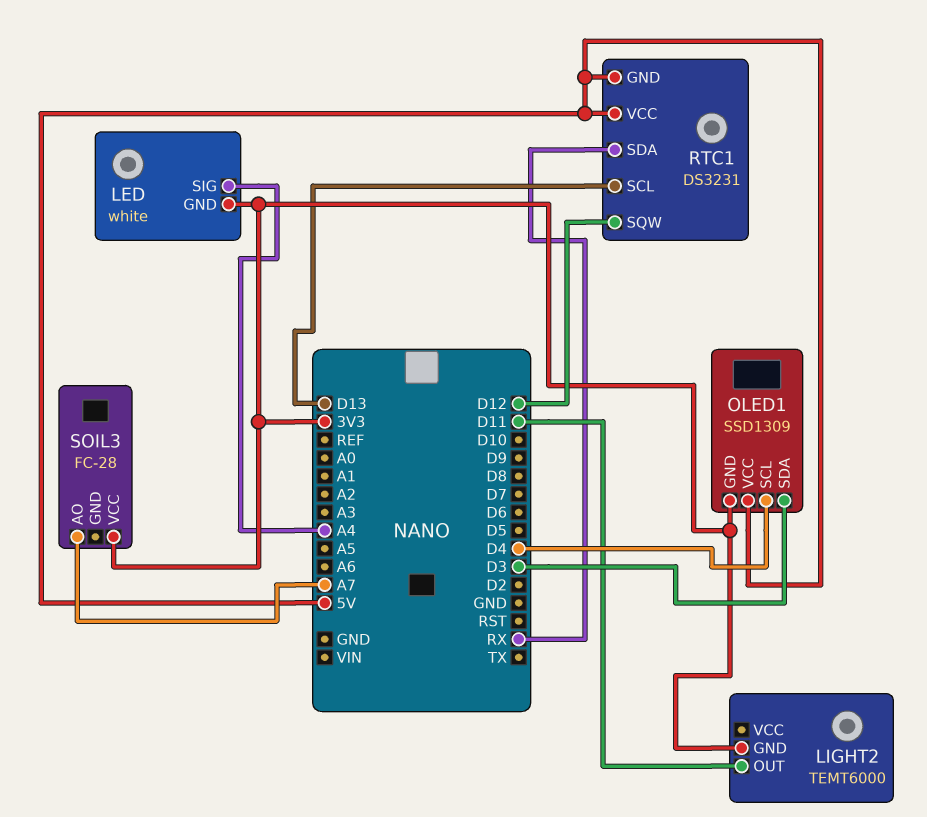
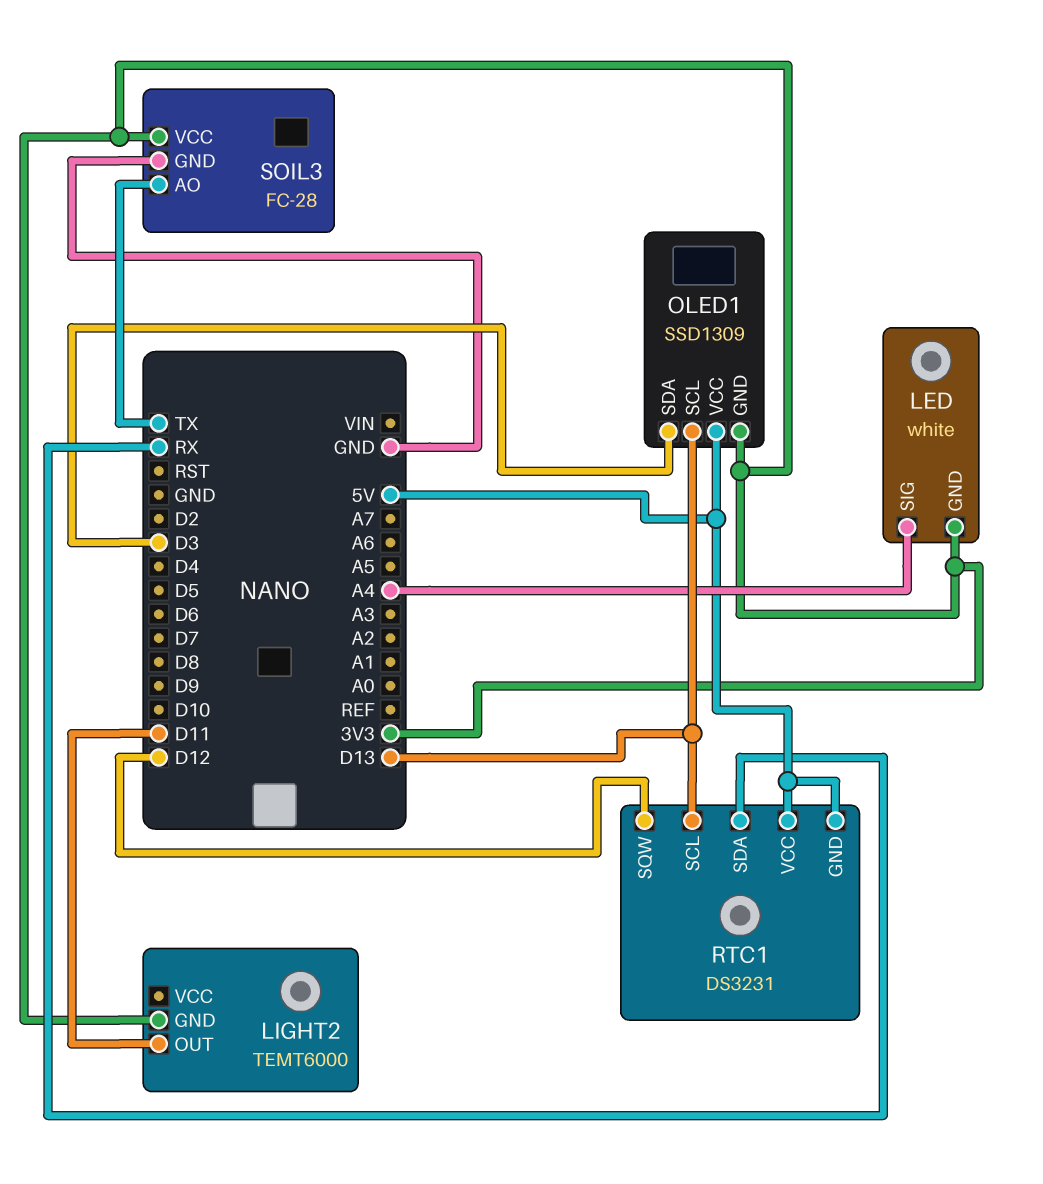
OLED1 pin SCL: D4 -> D13
SOIL3 pin AO: A7 -> TX
SOIL3 pin GND: none -> GND

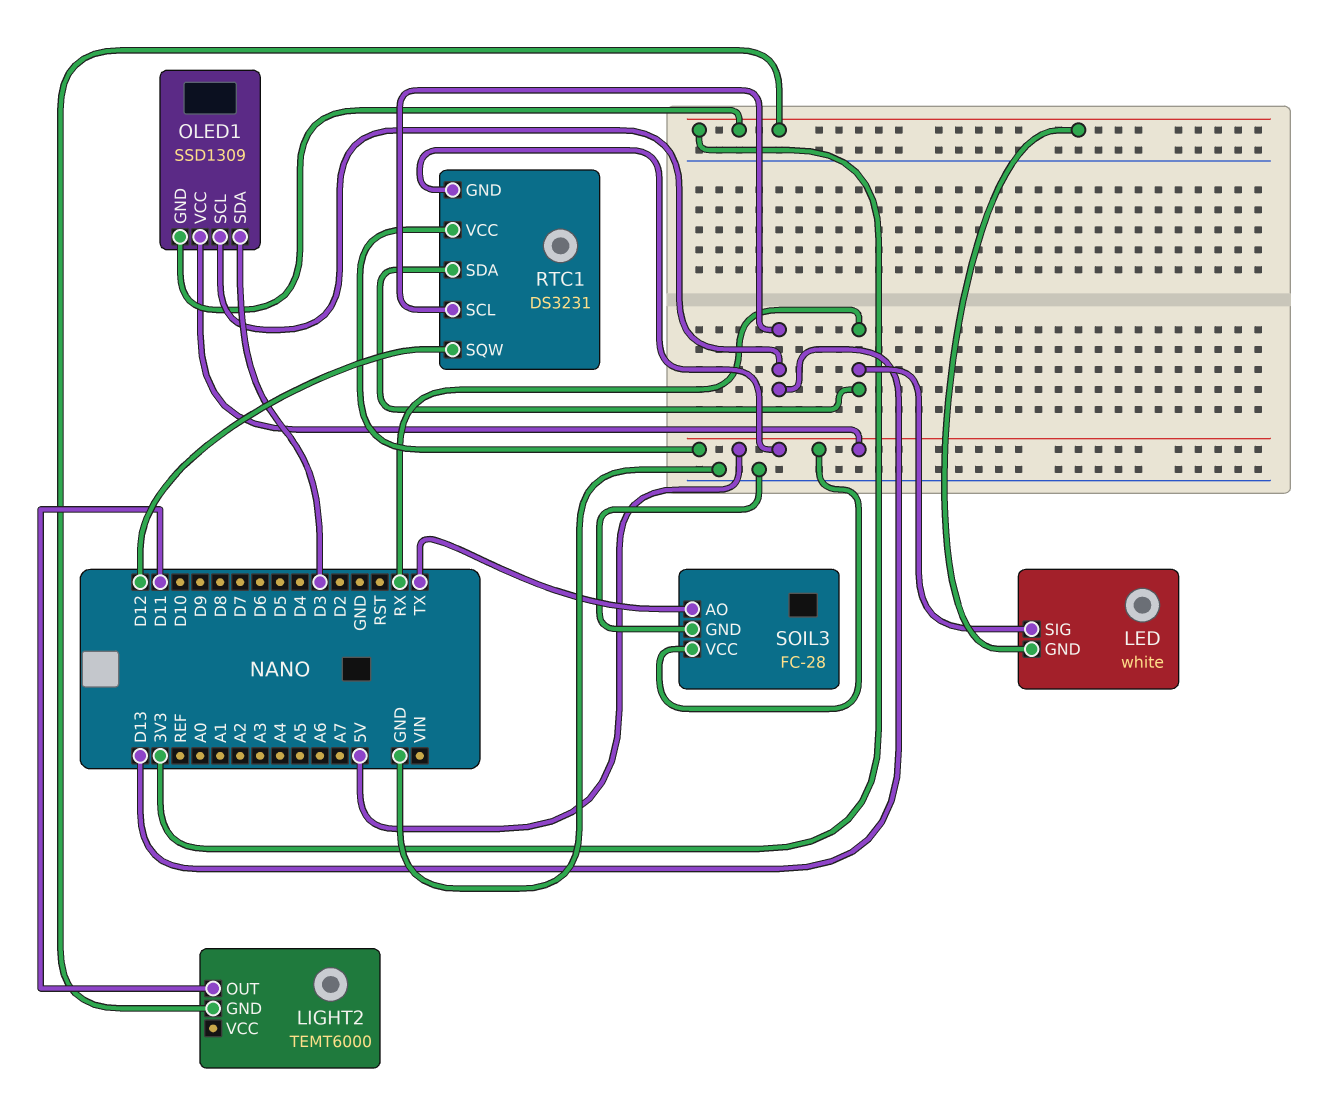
LED pin SIG: A4 -> RX
SOIL3 pin VCC: 3V3 -> 5V

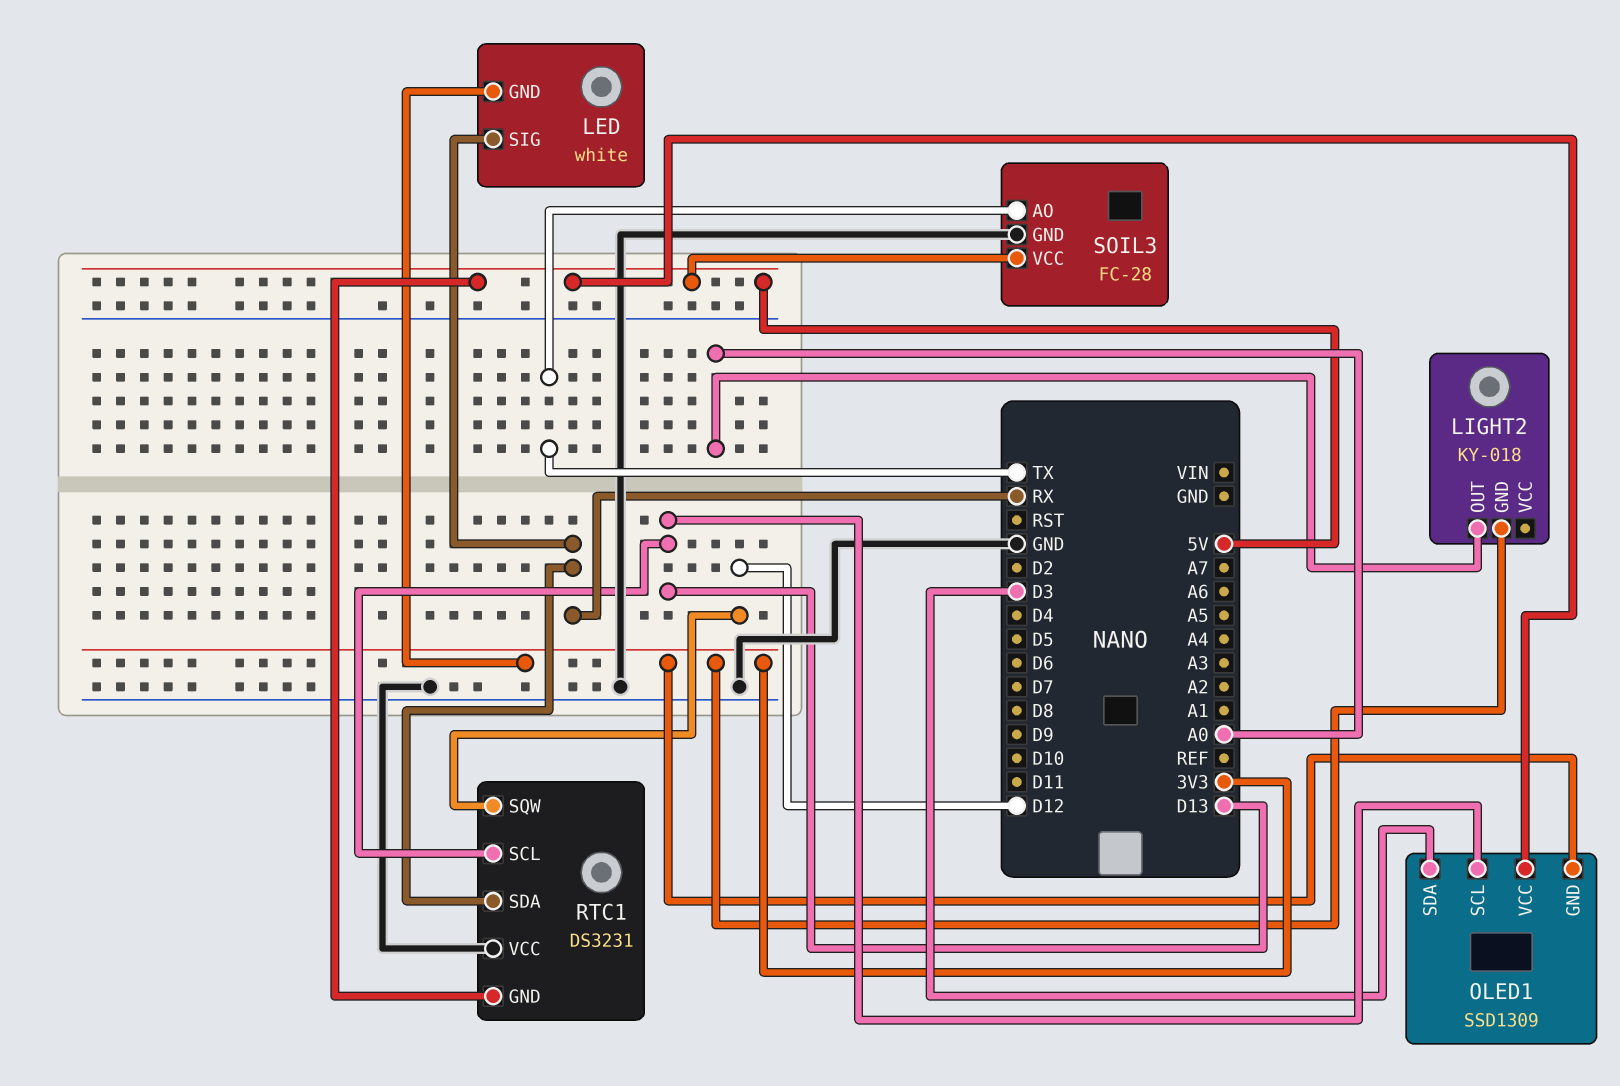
LIGHT2: TEMT6000 -> KY-018
LIGHT2 pin OUT: D11 -> A0
RTC1 pin VCC: 5V -> GND

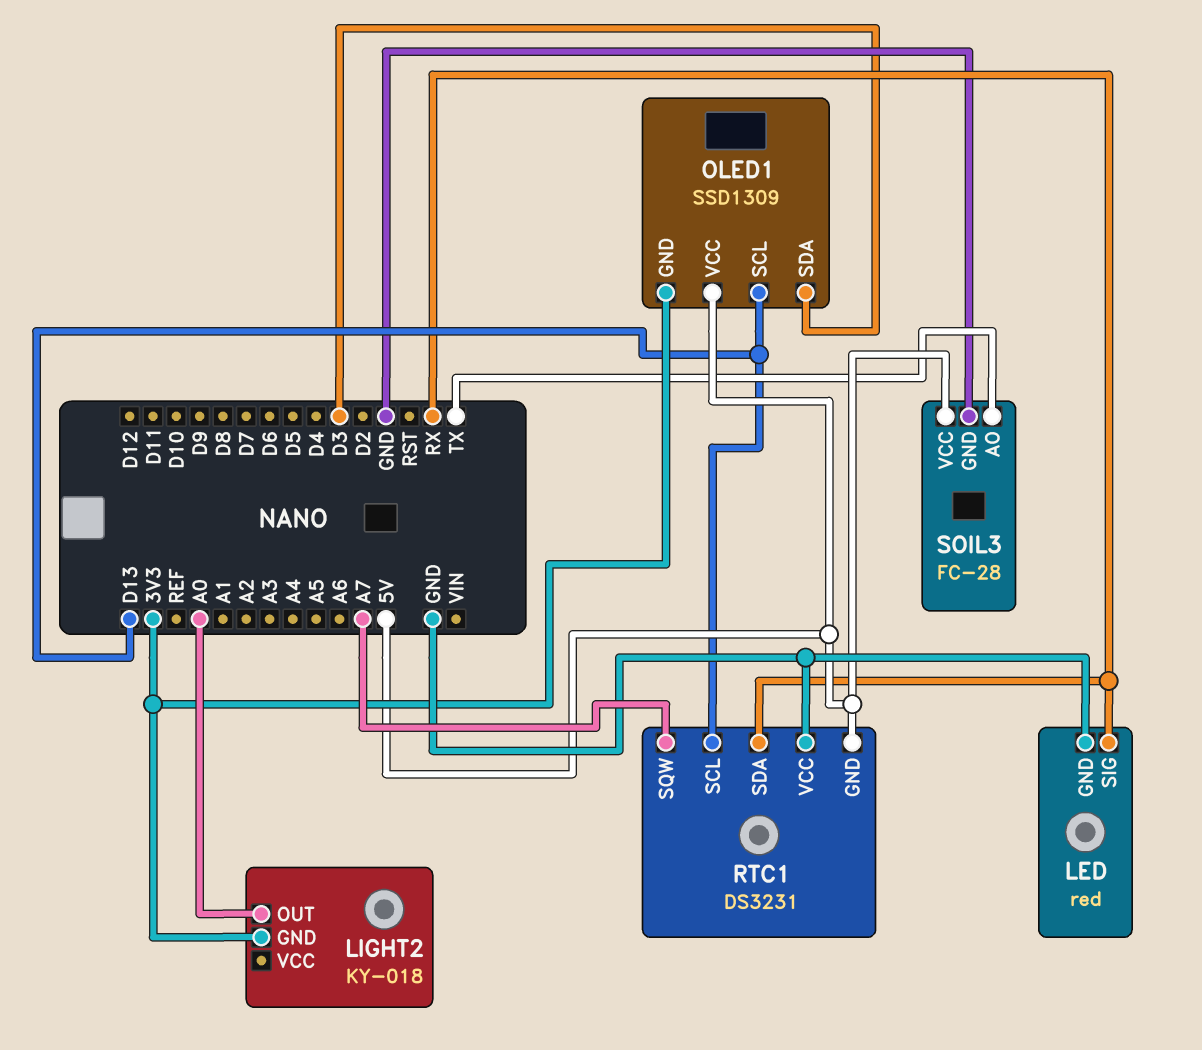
LED: white -> red
LED pin GND: 3V3 -> GND
RTC1 pin SQW: D12 -> A7

